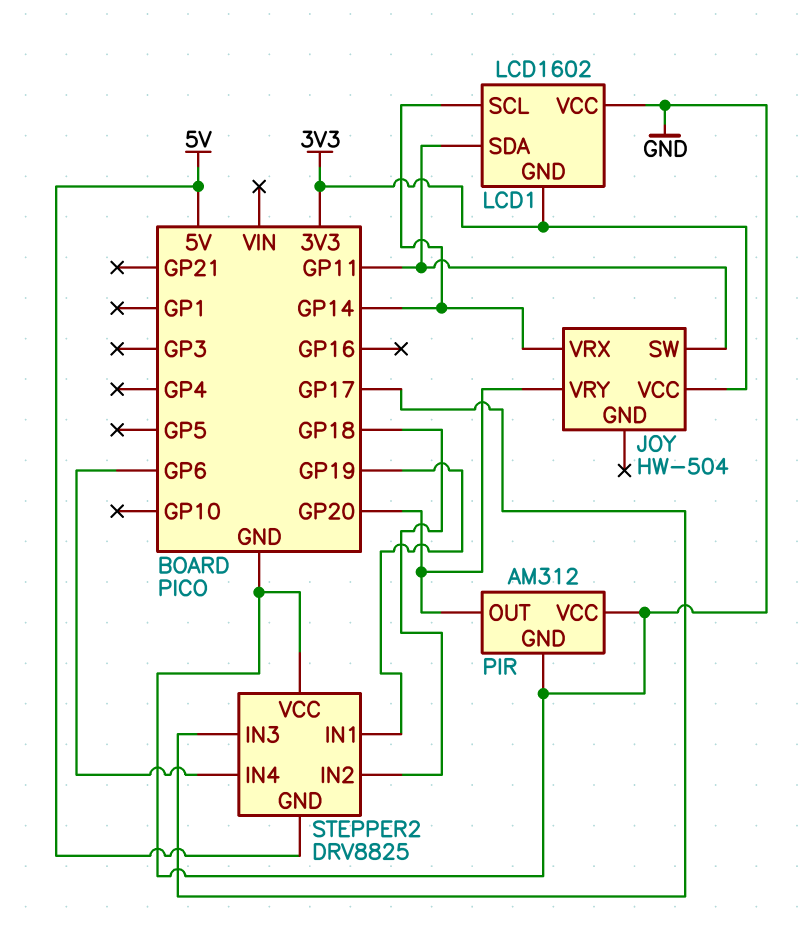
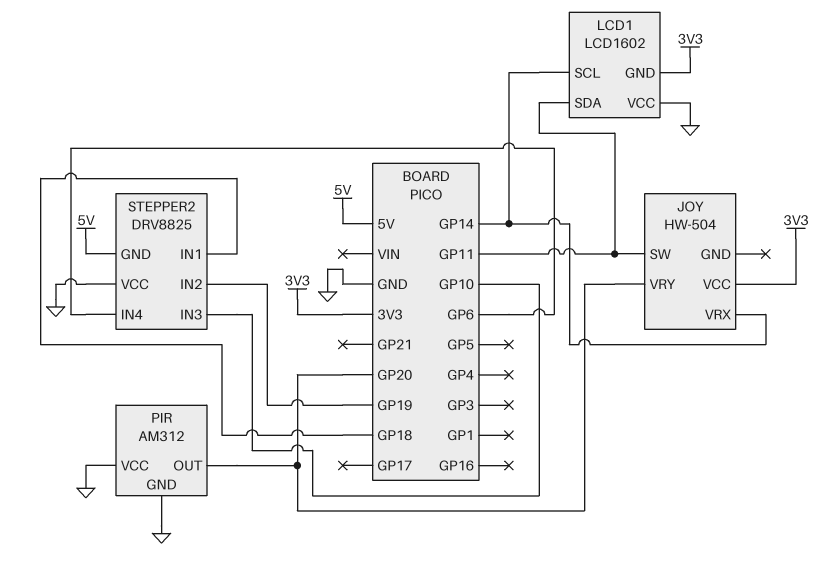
STEPPER2 pin IN1: GP19 -> GP18
STEPPER2 pin IN2: GP18 -> GP19
STEPPER2 pin IN3: GP17 -> GP10

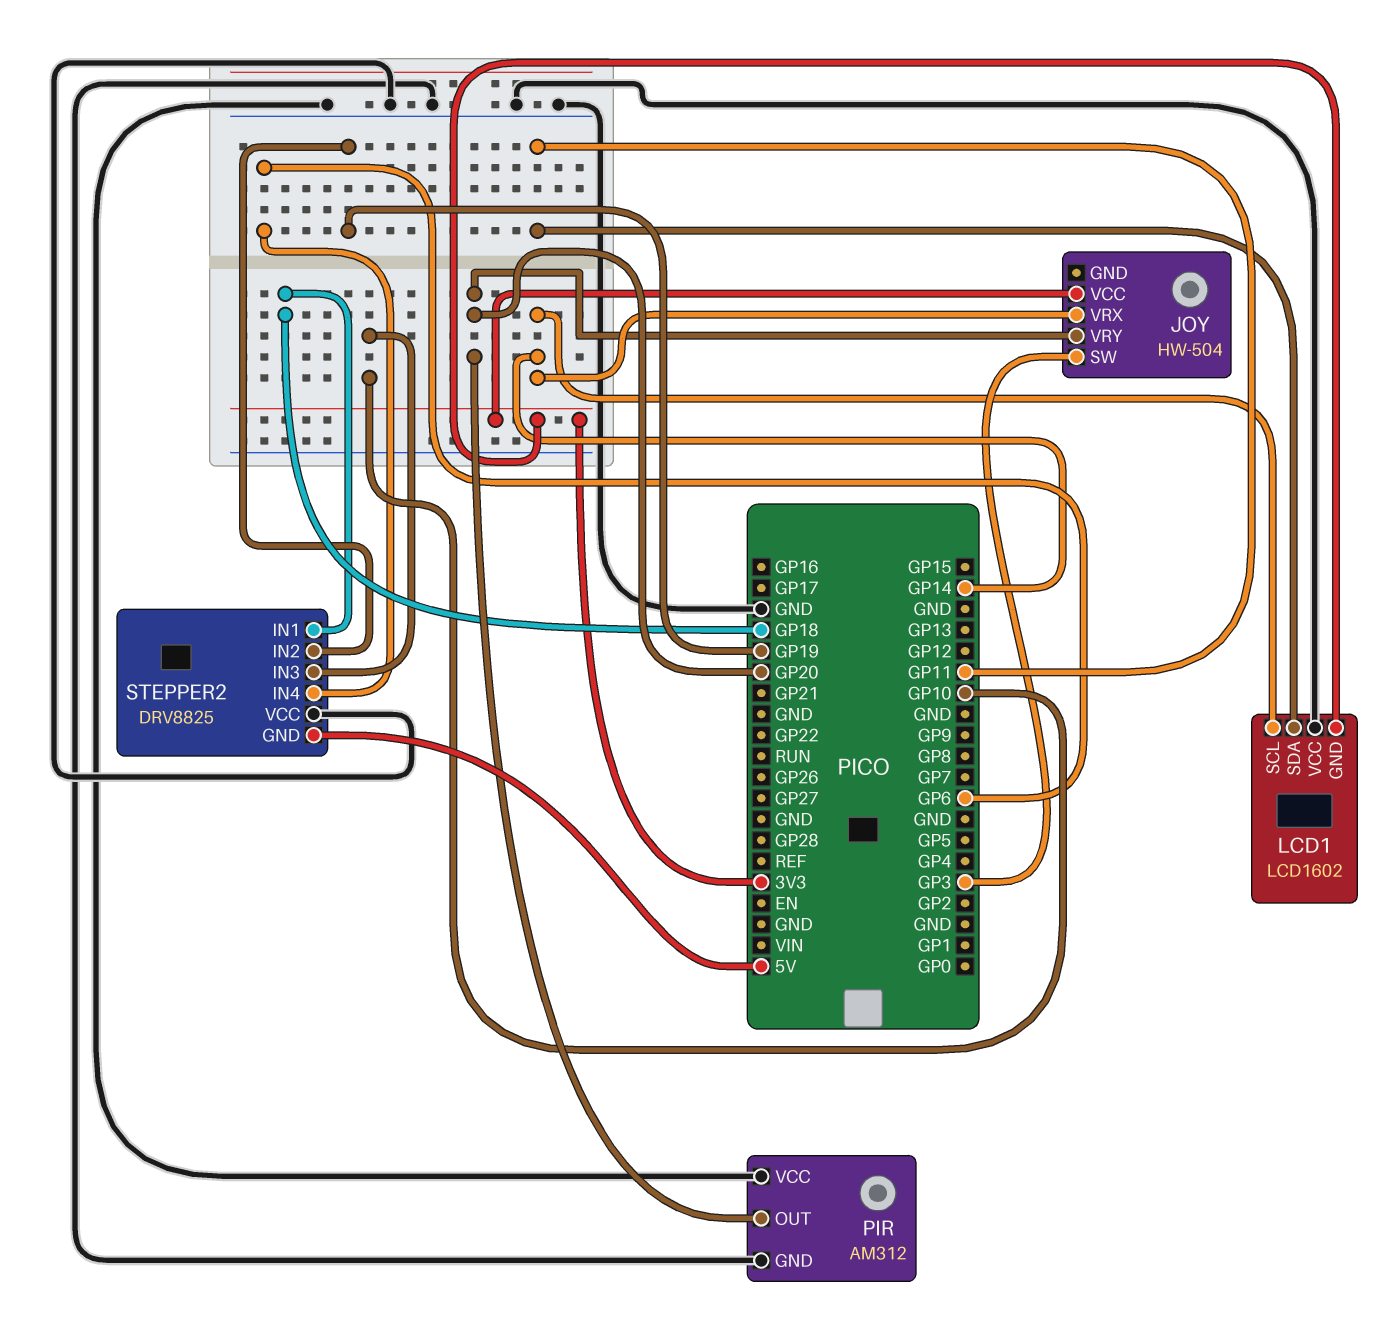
JOY pin SW: GP11 -> GP3

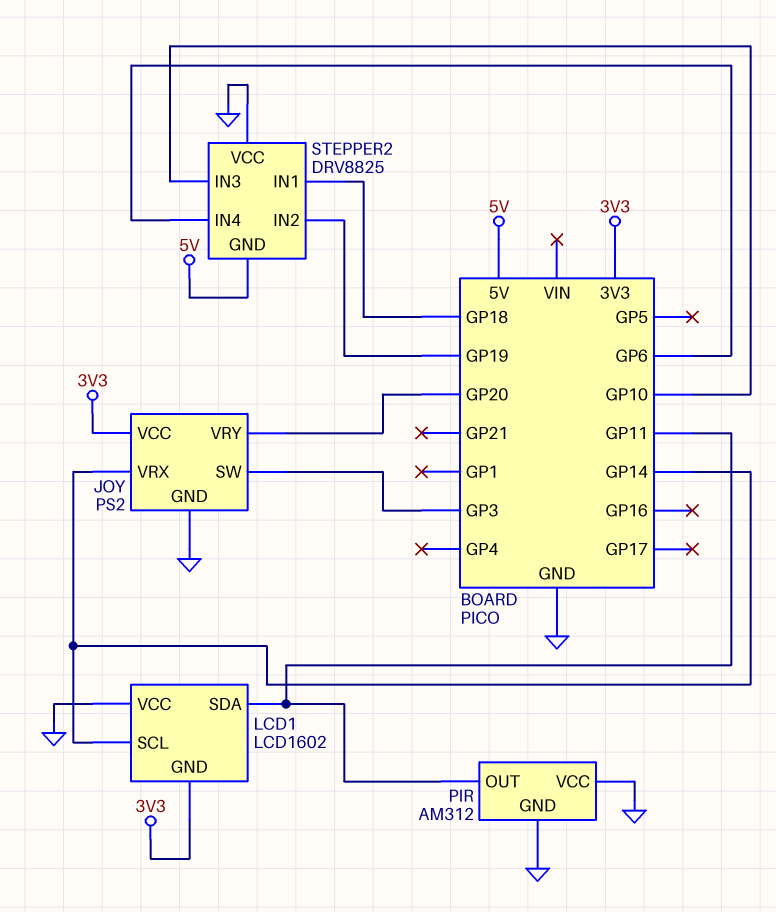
JOY: HW-504 -> PS2
JOY pin GND: none -> GND
PIR pin OUT: GP20 -> GP11

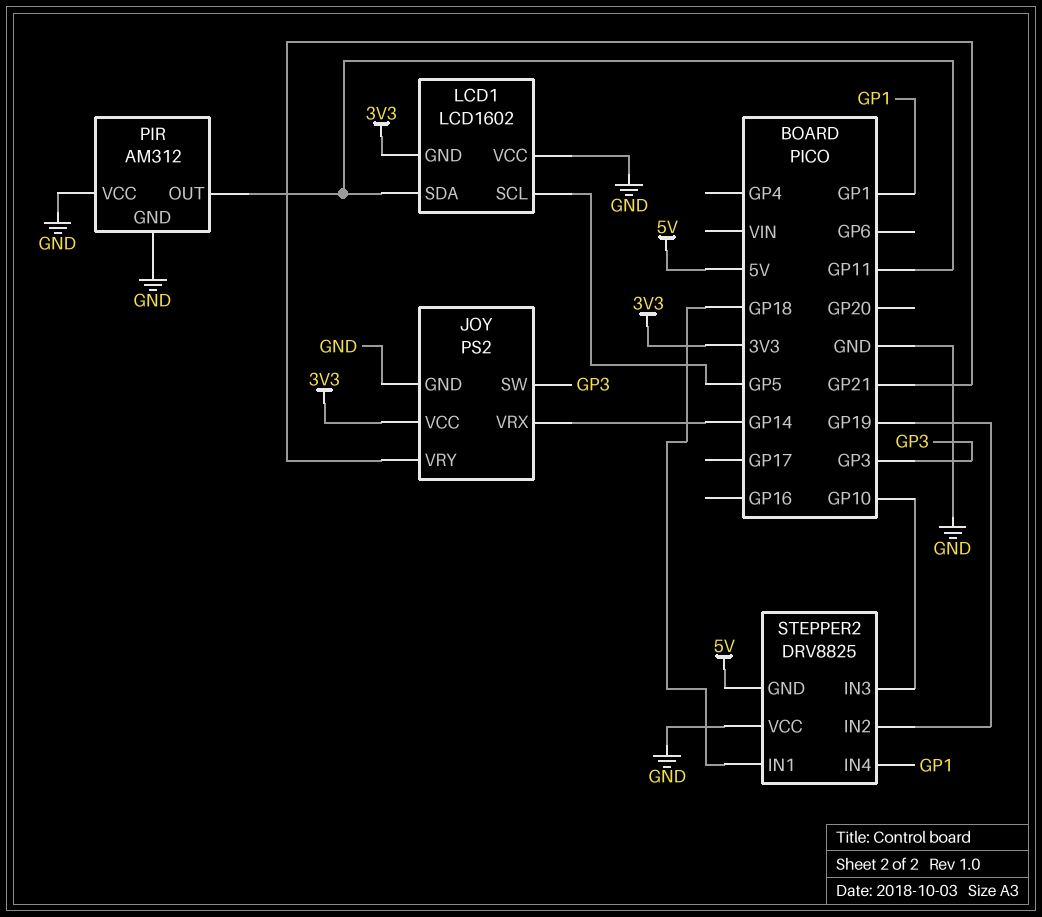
JOY pin VRY: GP20 -> GP21
LCD1 pin SCL: GP14 -> GP5
STEPPER2 pin IN4: GP6 -> GP1

